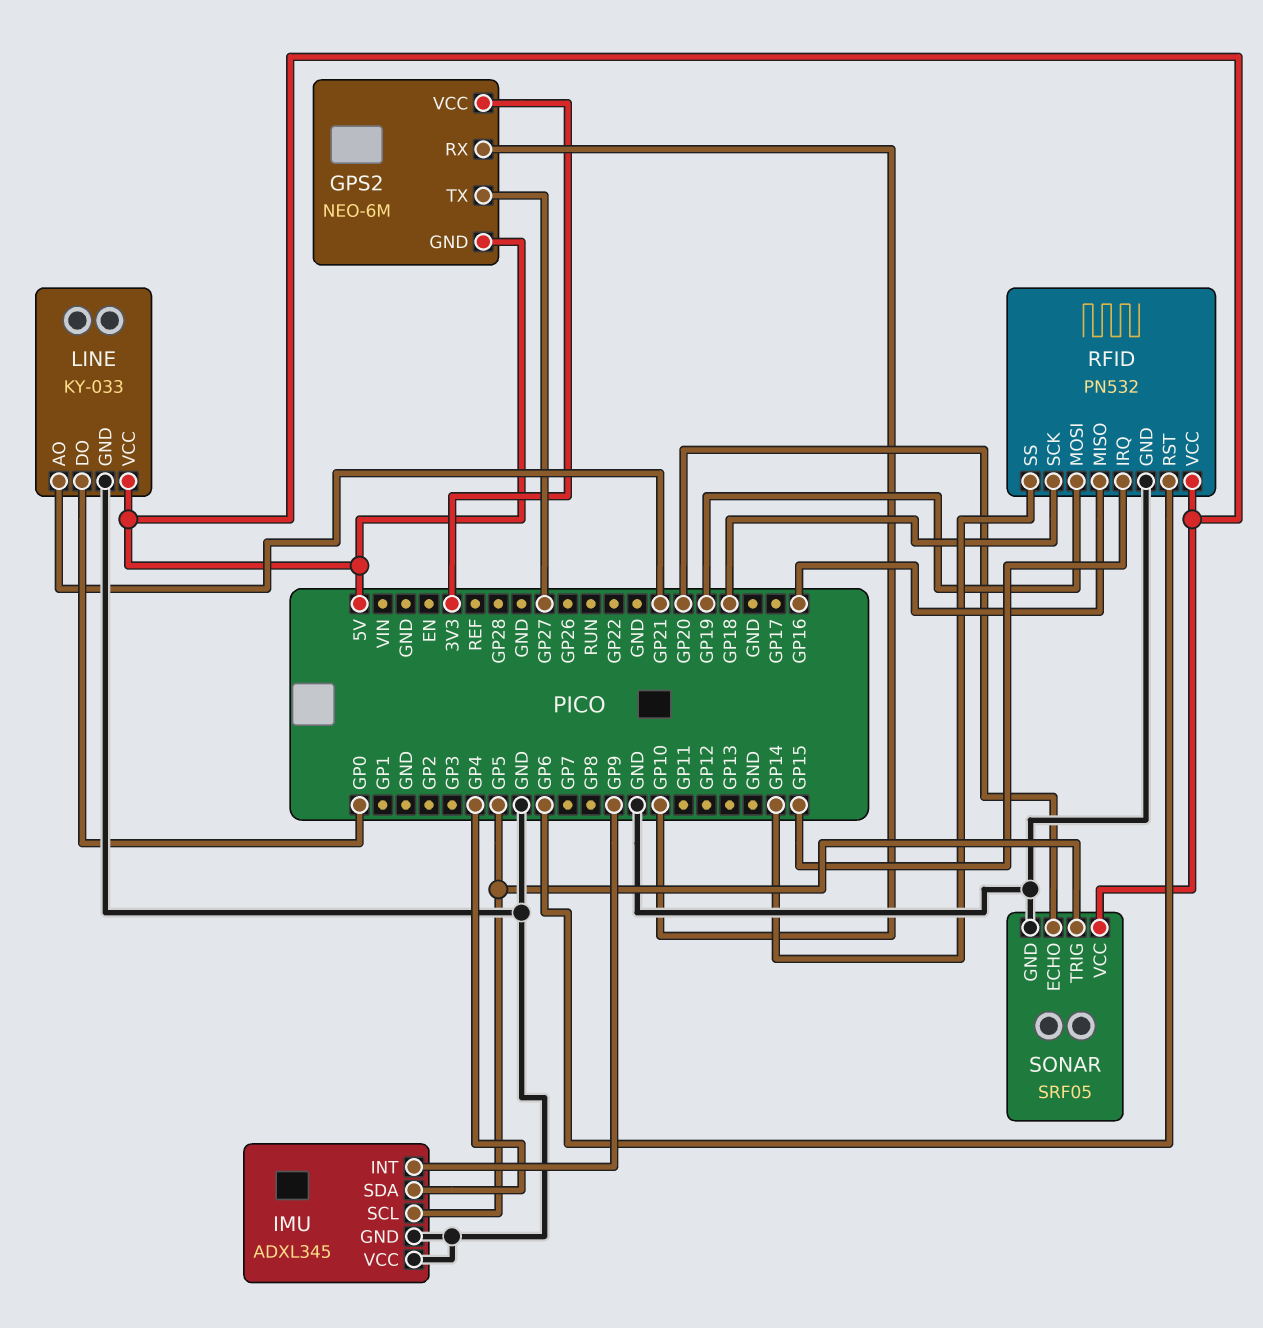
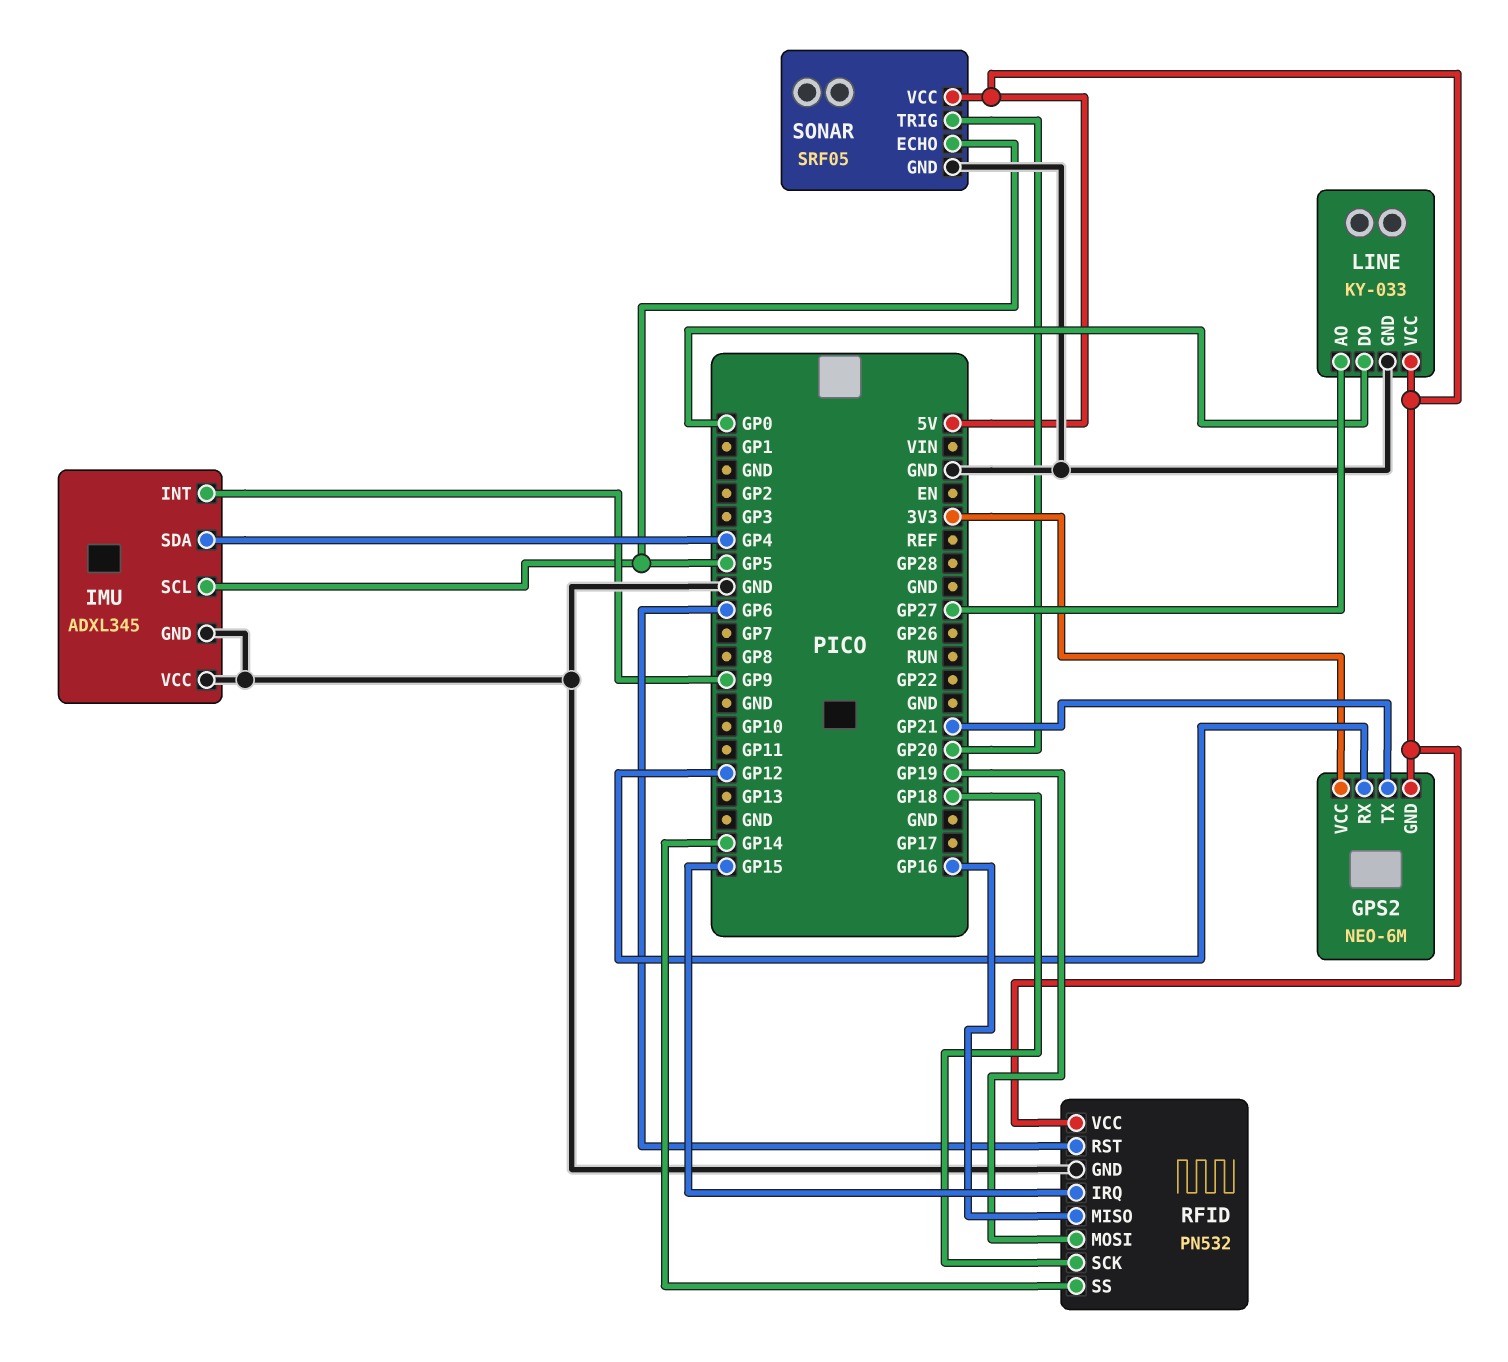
GPS2 pin RX: GP10 -> GP12
GPS2 pin TX: GP27 -> GP21
LINE pin AO: GP21 -> GP27
SONAR pin ECHO: GP20 -> GP5
SONAR pin TRIG: GP5 -> GP20

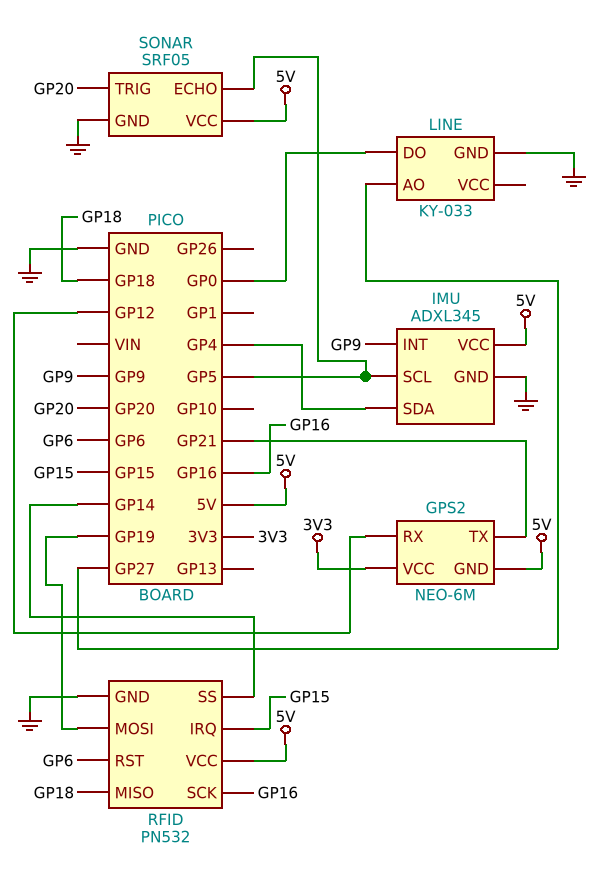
IMU pin VCC: GND -> 5V
LINE pin VCC: 5V -> none
RFID pin MISO: GP16 -> GP18
RFID pin SCK: GP18 -> GP16

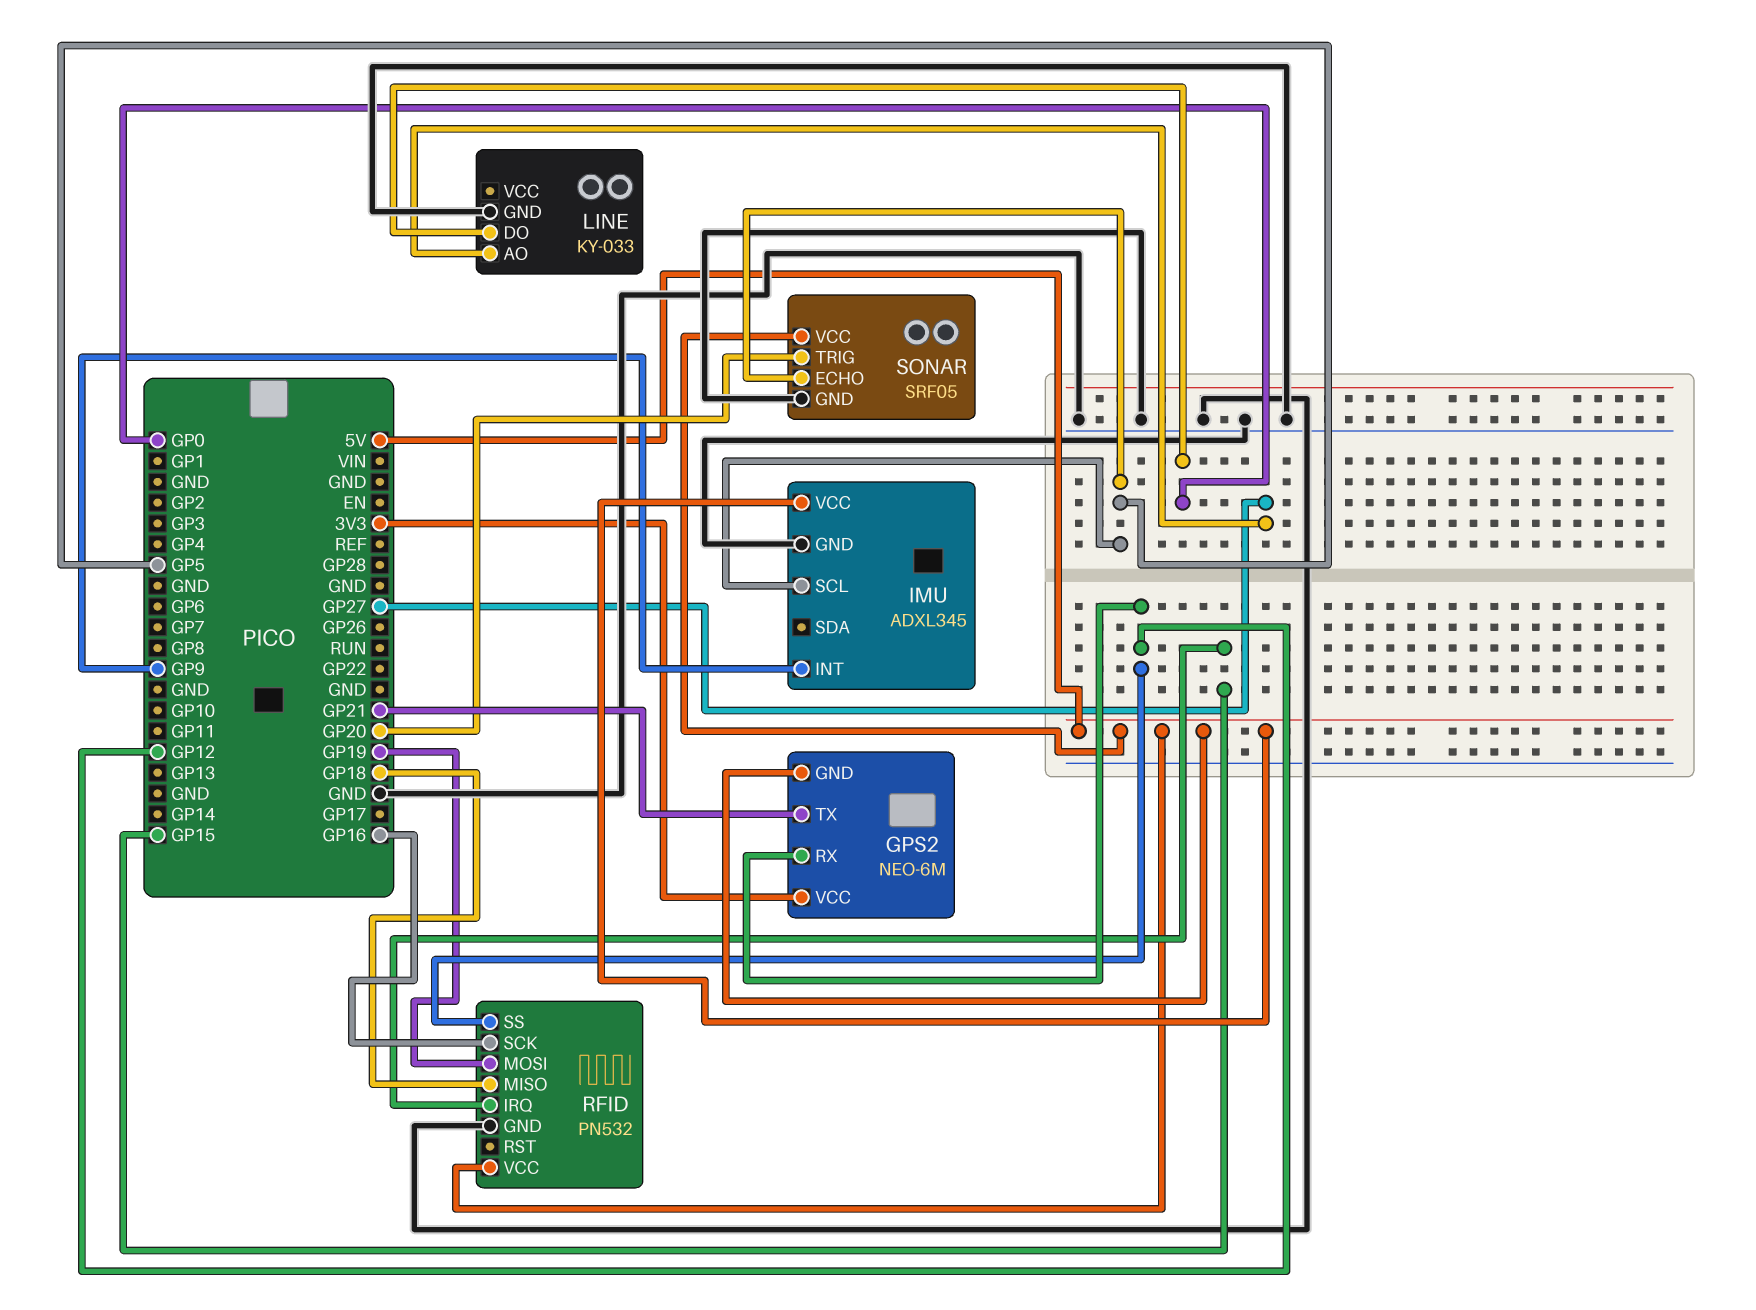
IMU pin SDA: GP4 -> none
RFID pin RST: GP6 -> none
RFID pin SS: GP14 -> GP12

